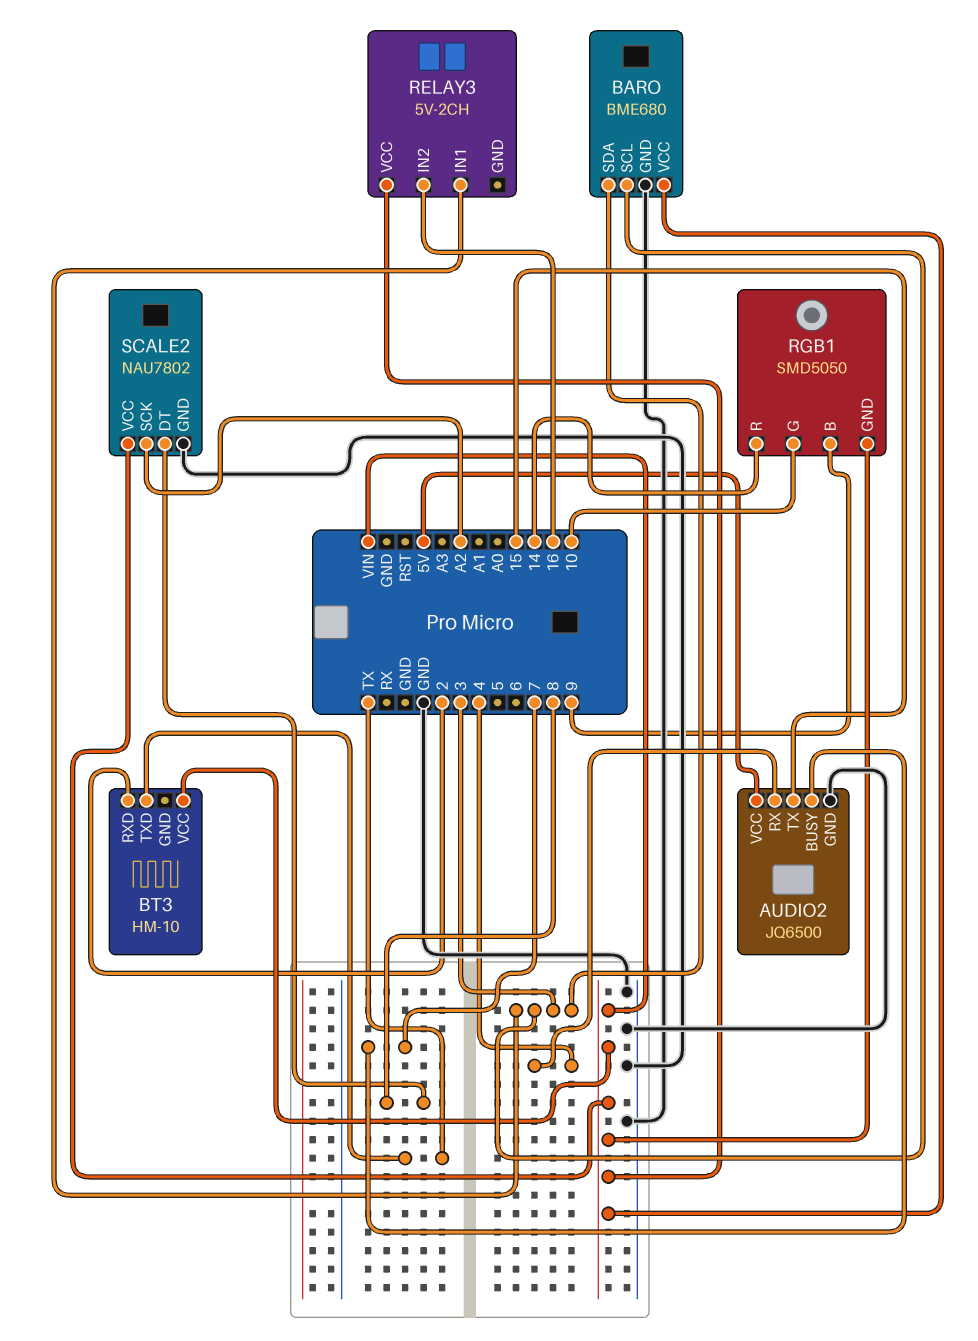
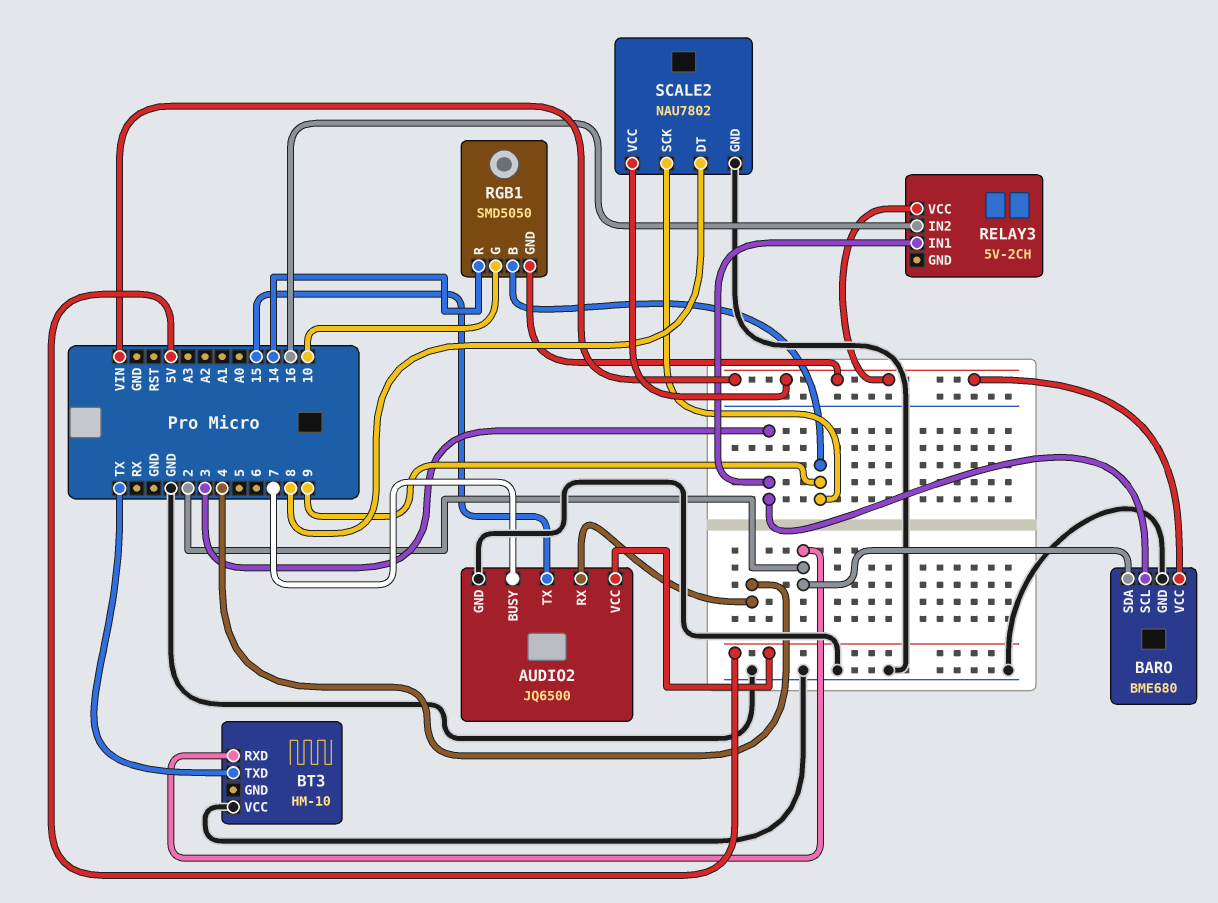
BARO pin SDA: 3 -> 2
BT3 pin VCC: VIN -> GND
SCALE2 pin SCK: A2 -> 9

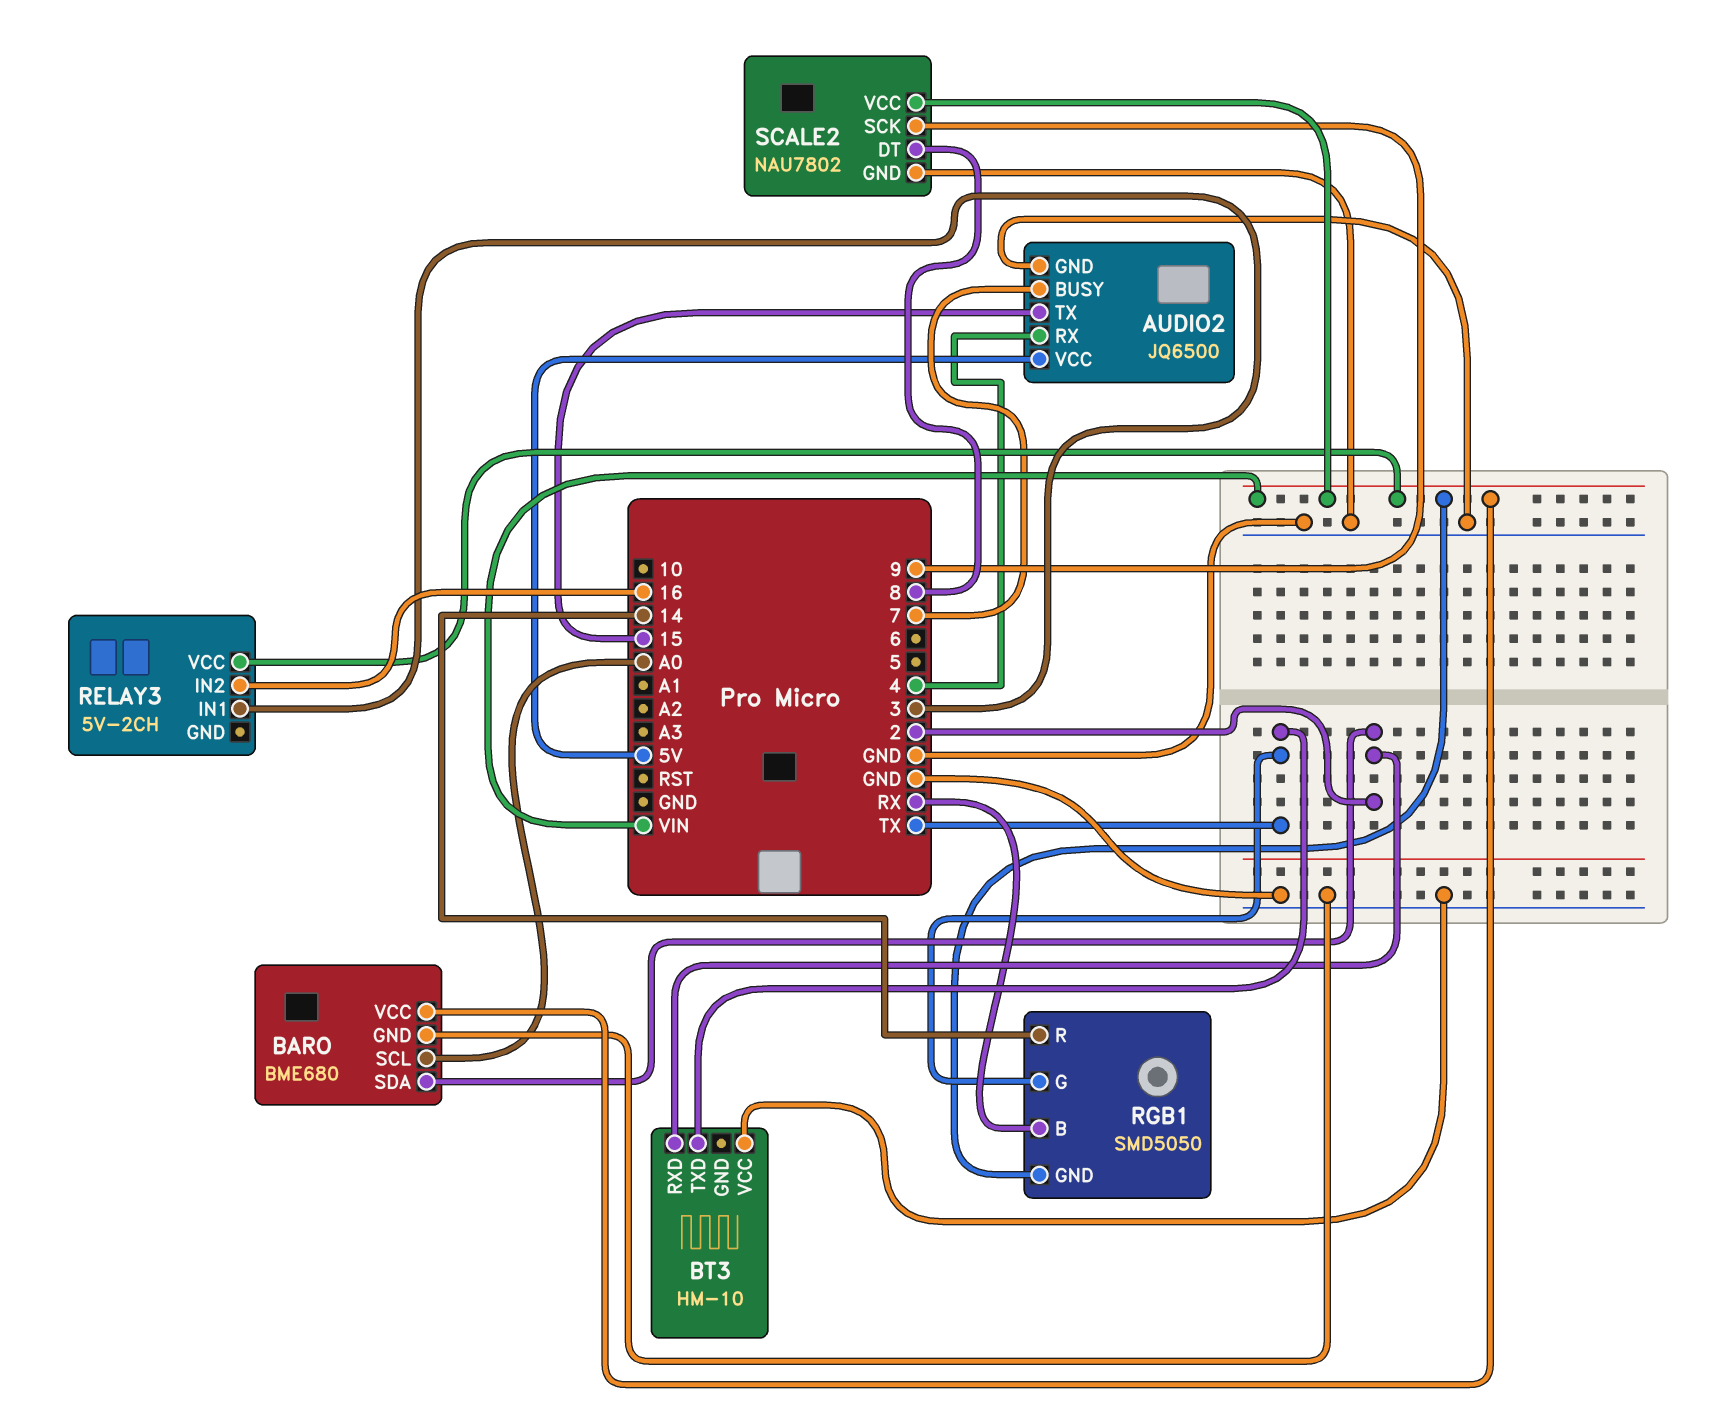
BARO pin SCL: 3 -> A0
RGB1 pin B: 9 -> RX
RGB1 pin G: 10 -> TX

